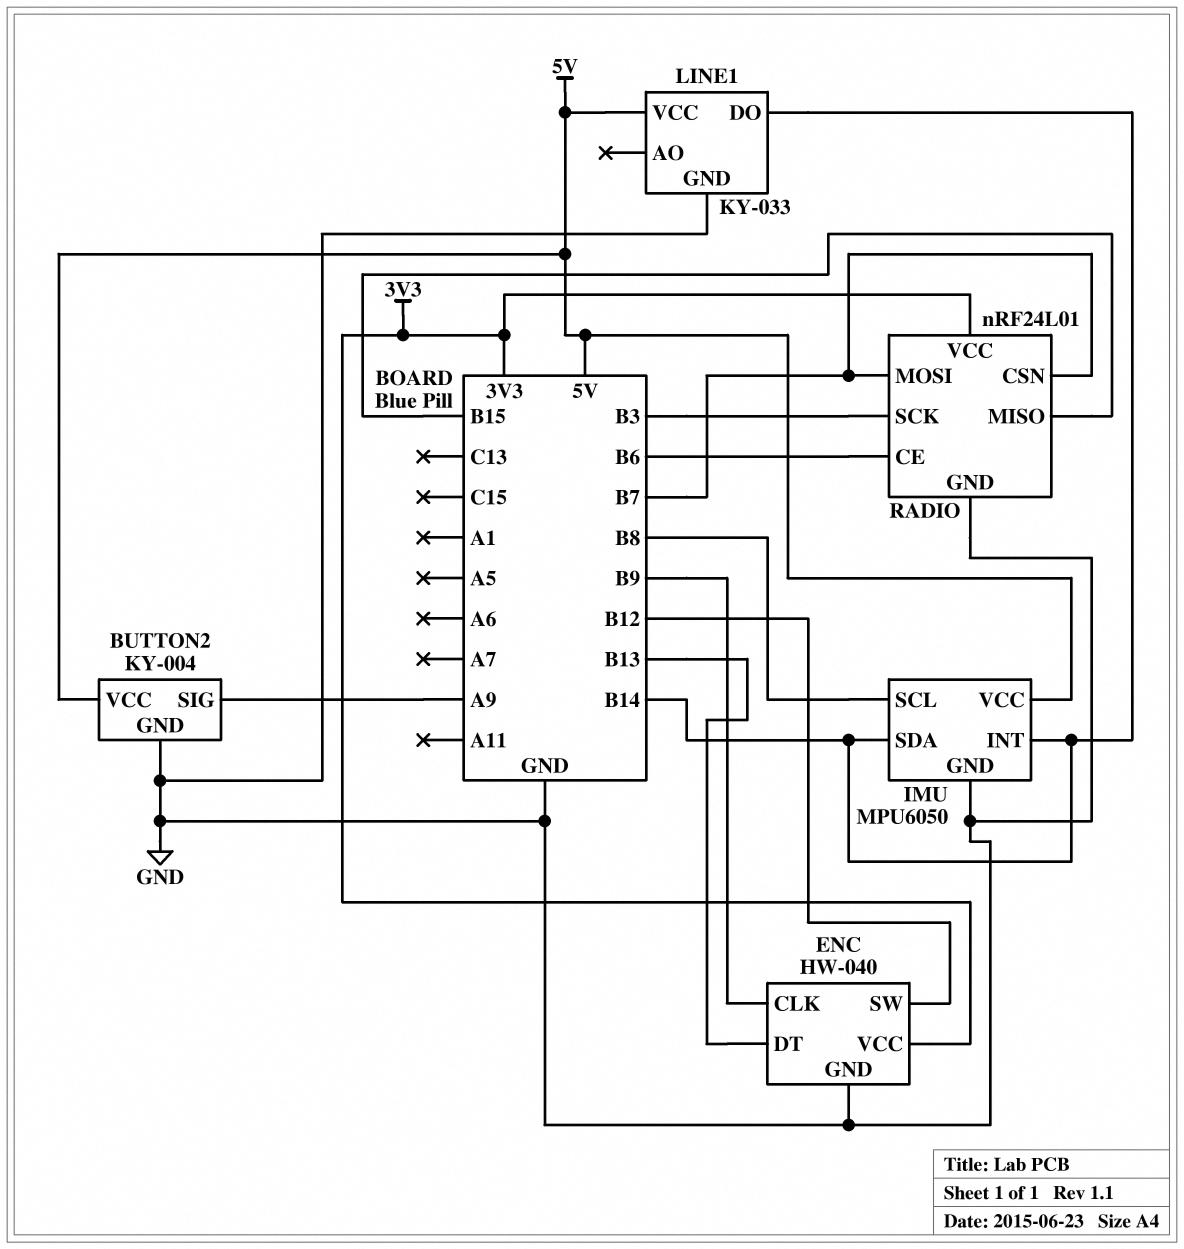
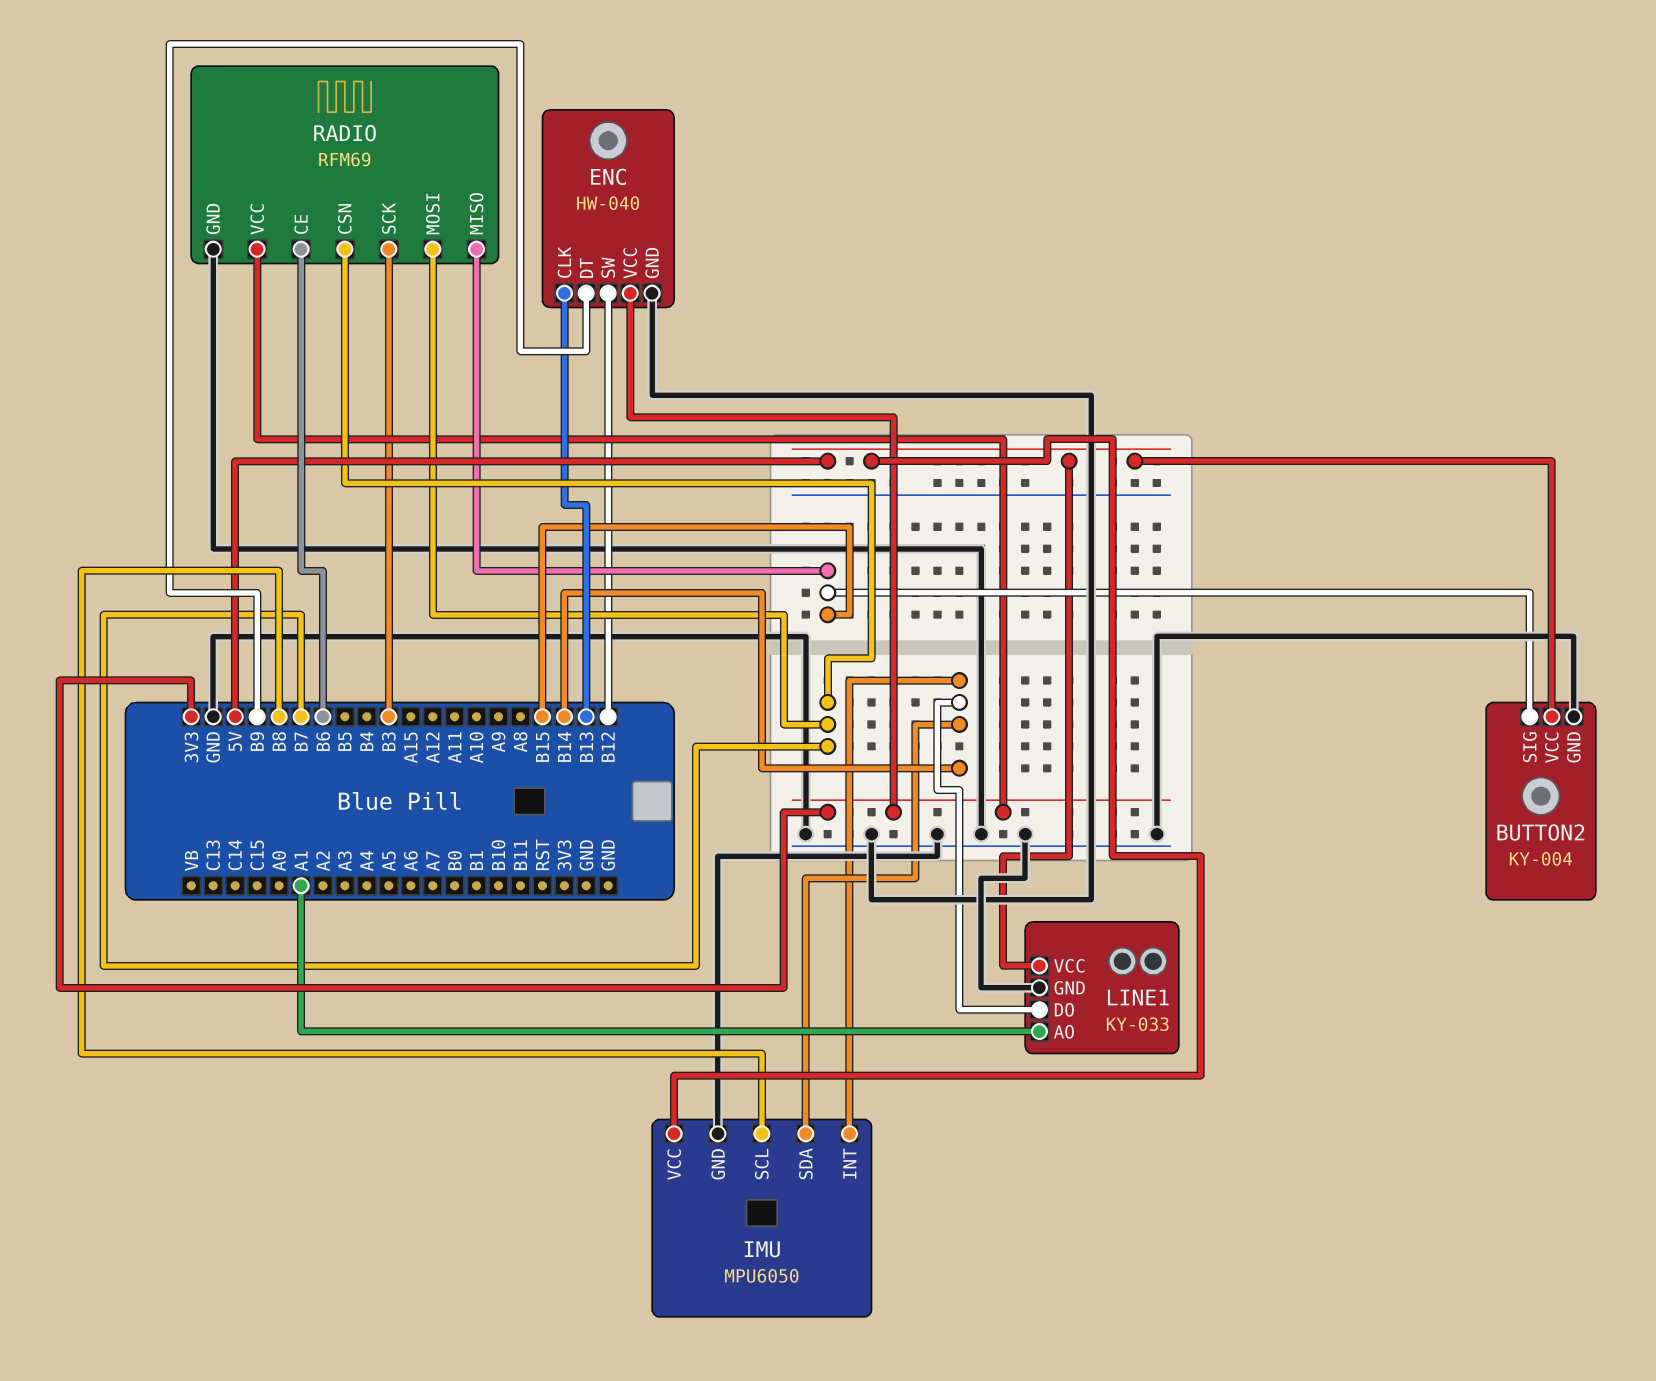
BUTTON2 pin SIG: A9 -> B15
ENC pin CLK: B9 -> B13
ENC pin DT: B13 -> B9
LINE1 pin AO: none -> A1
RADIO: nRF24L01 -> RFM69

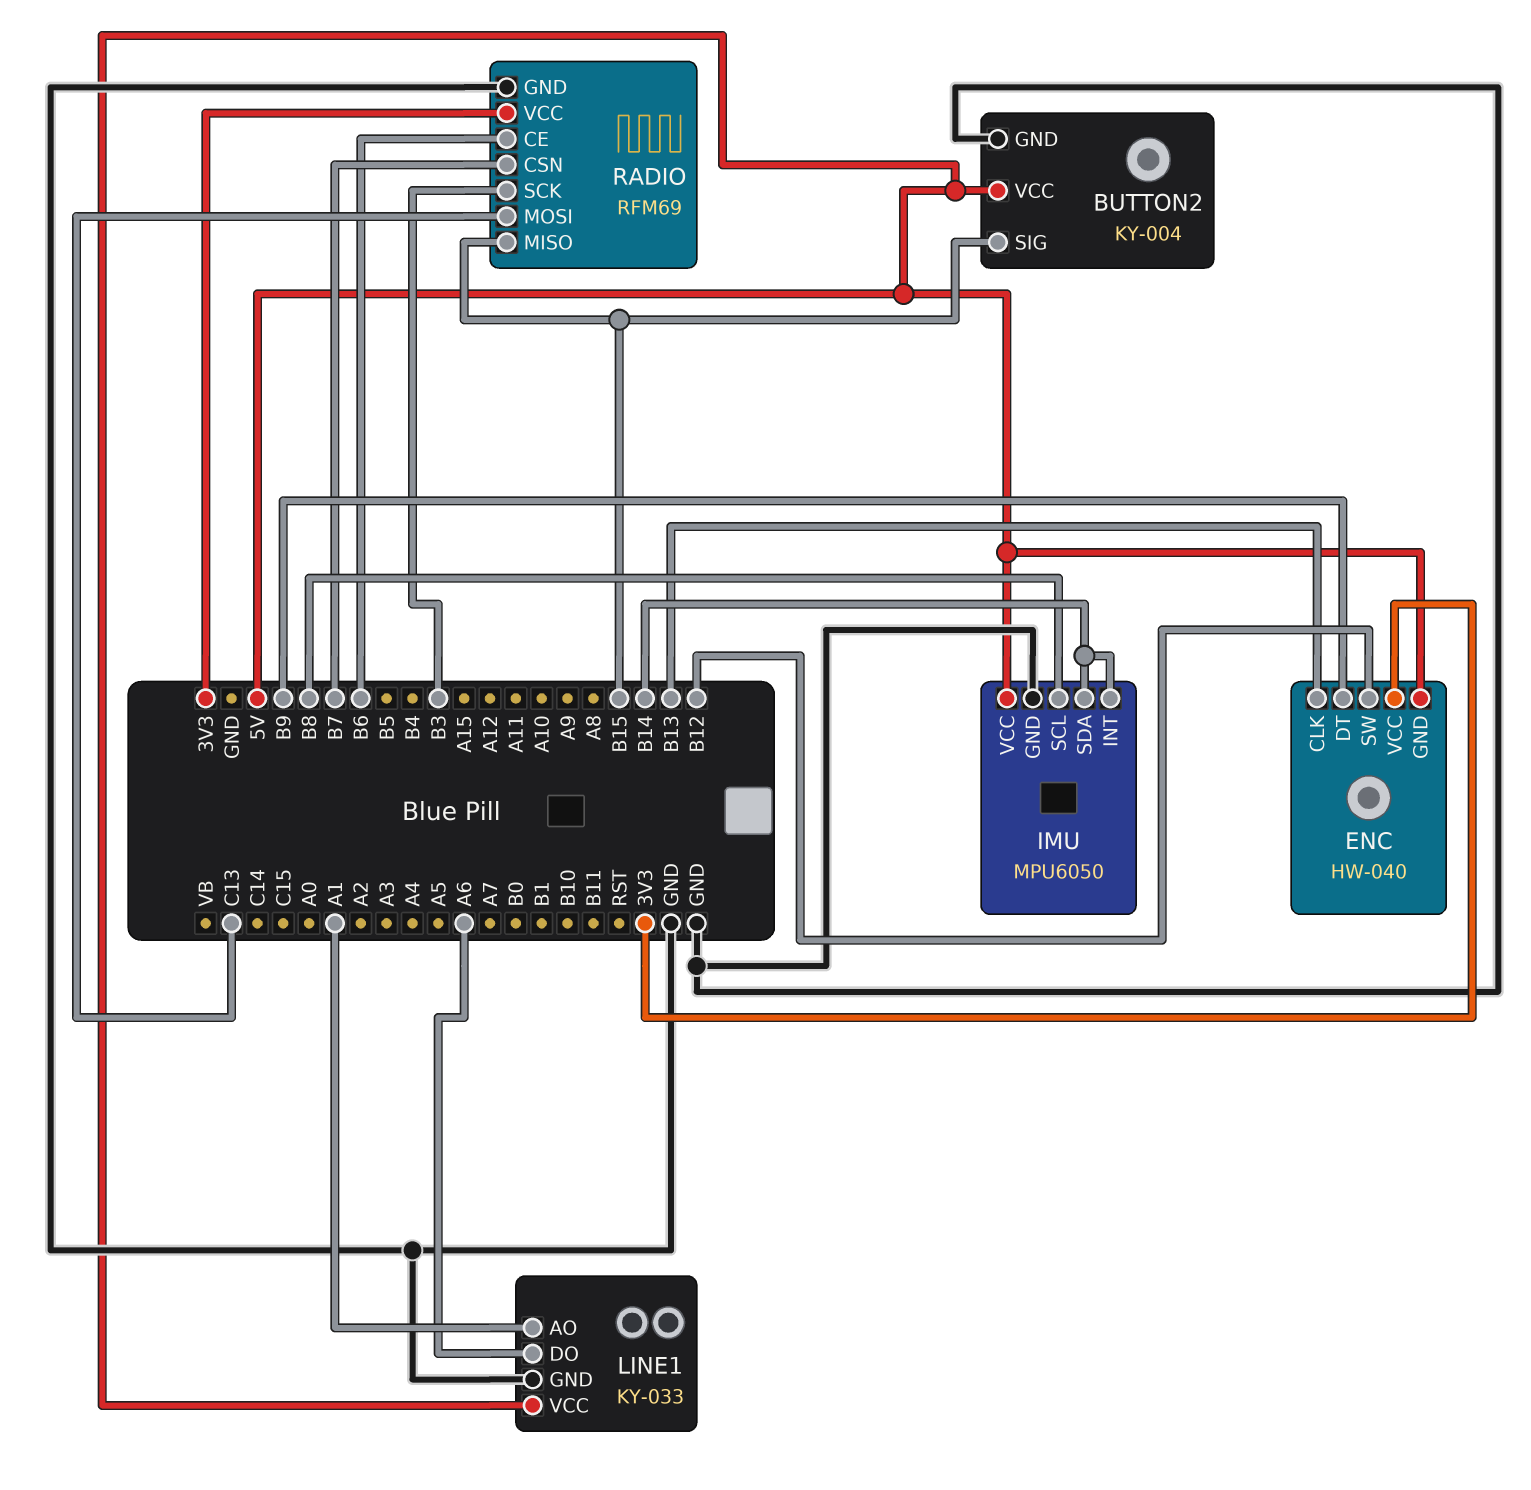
ENC pin GND: GND -> 5V
LINE1 pin DO: B14 -> A6
RADIO pin MOSI: B7 -> C13

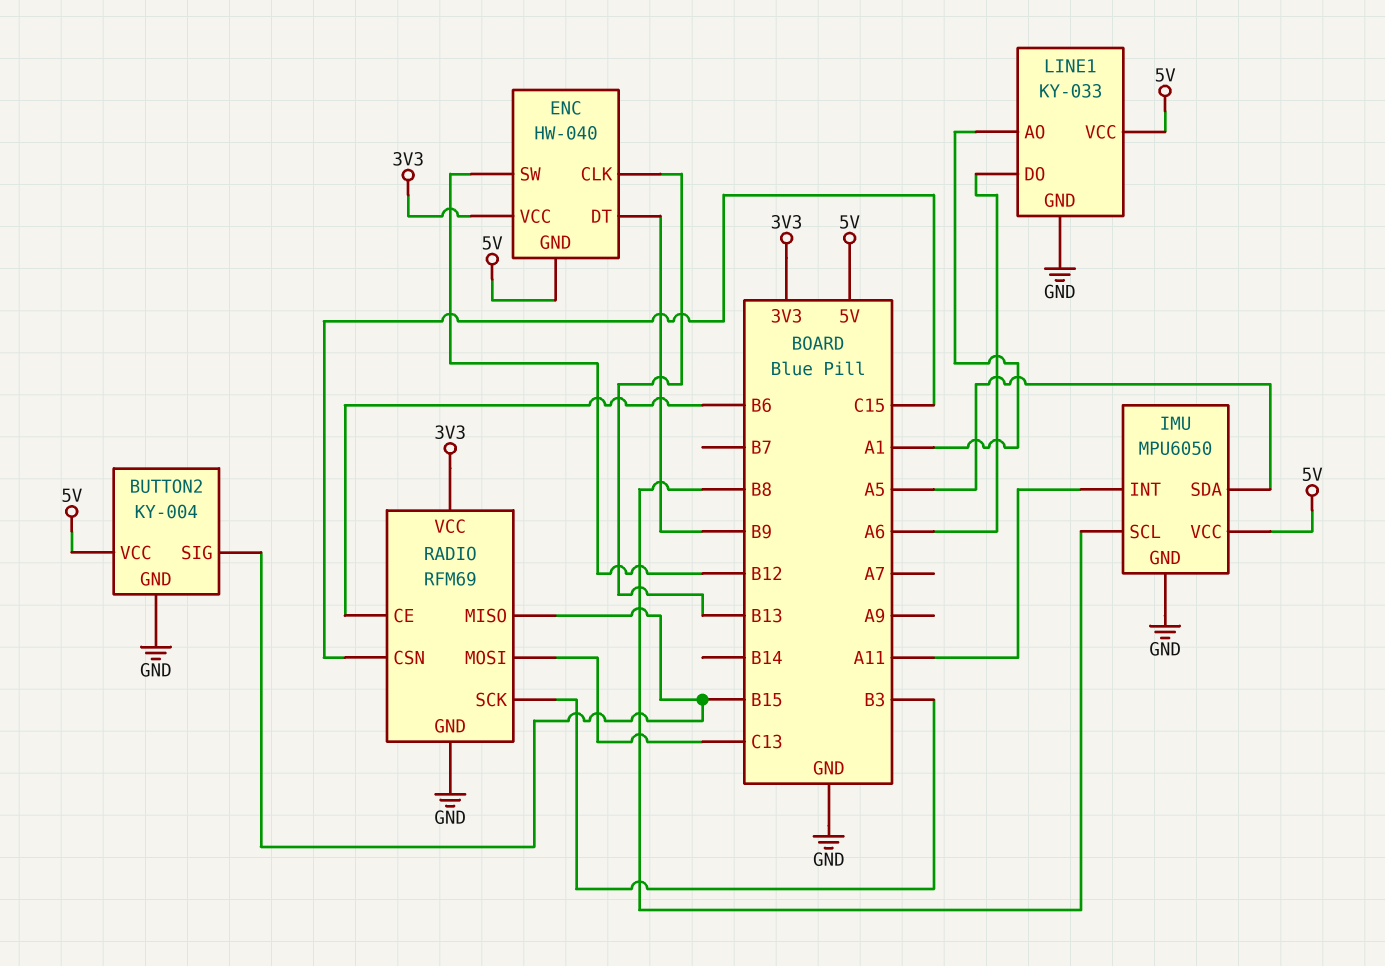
IMU pin INT: B14 -> A11
IMU pin SDA: B14 -> A5
RADIO pin CSN: B7 -> C15

